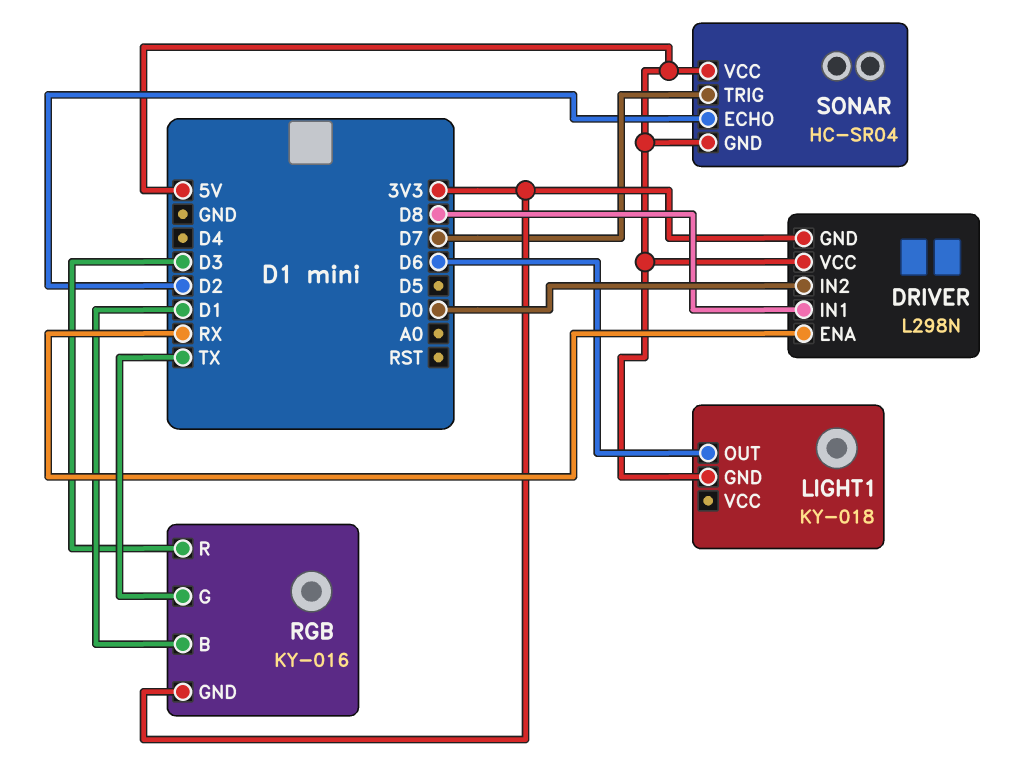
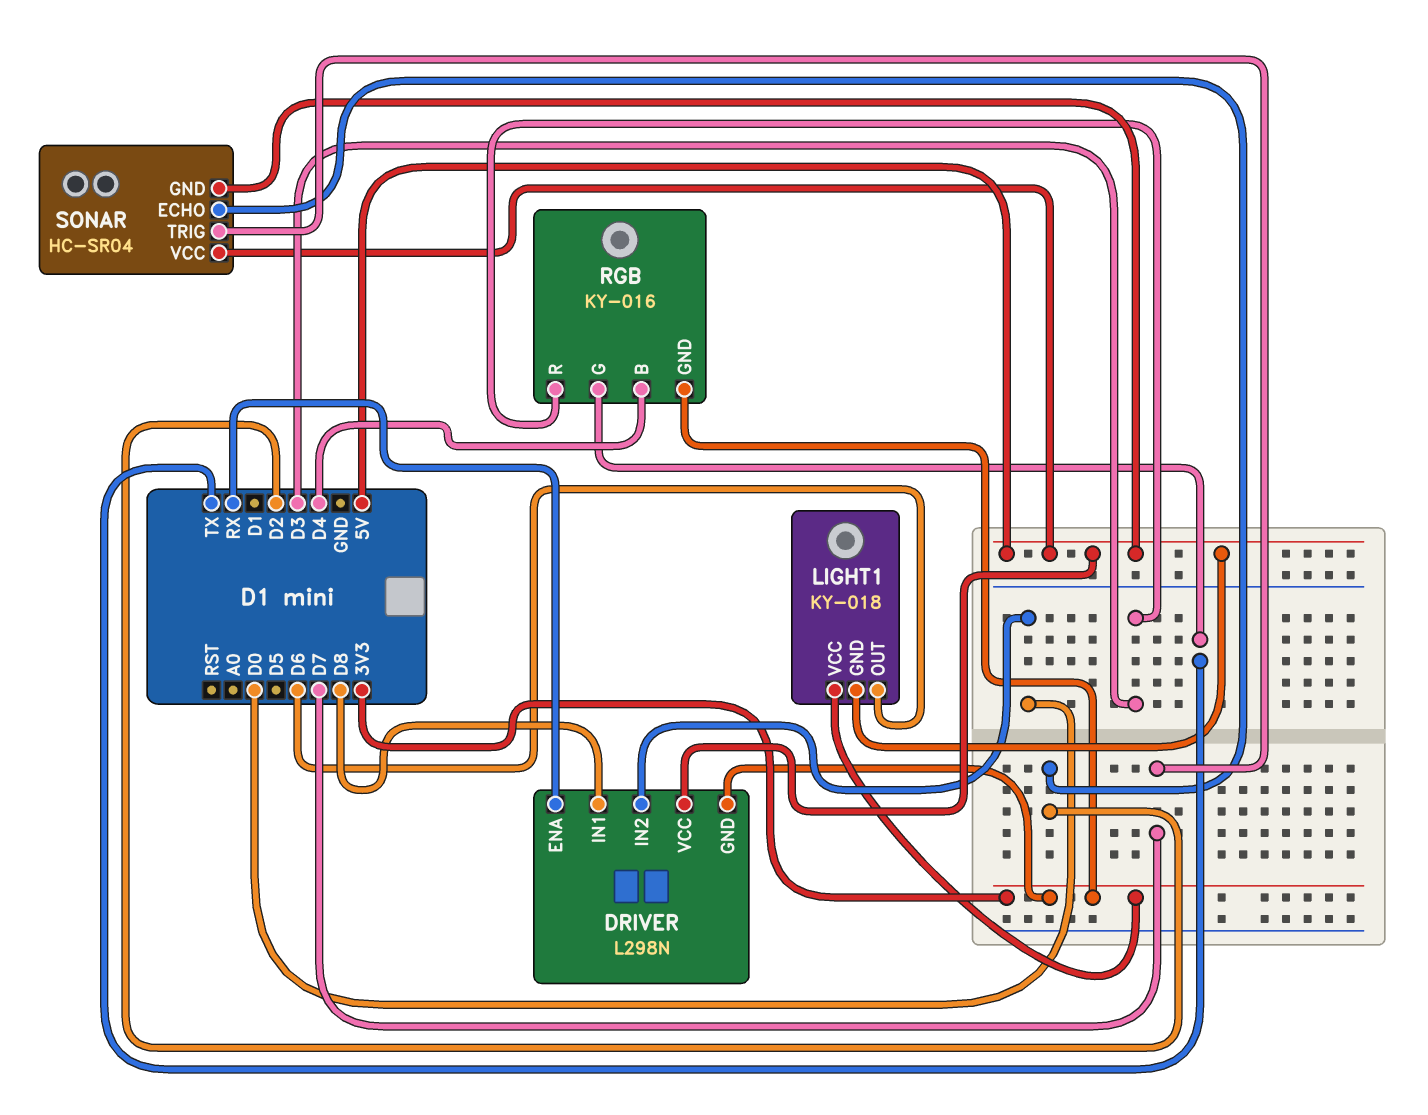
LIGHT1 pin VCC: none -> 3V3
RGB pin B: D1 -> D4

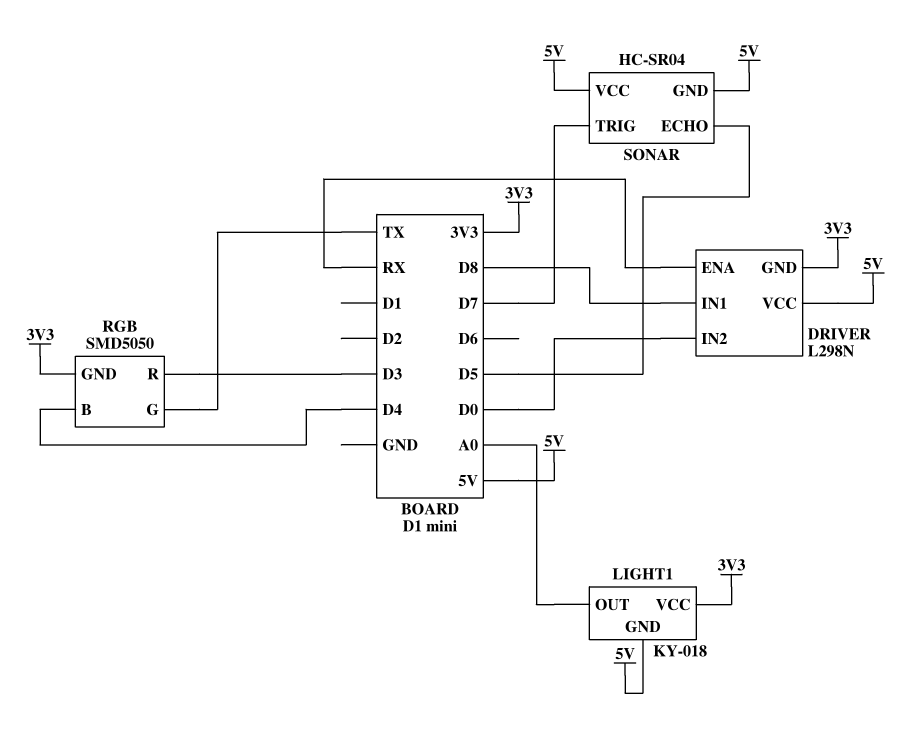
LIGHT1 pin OUT: D6 -> A0
RGB: KY-016 -> SMD5050
SONAR pin ECHO: D2 -> D5

